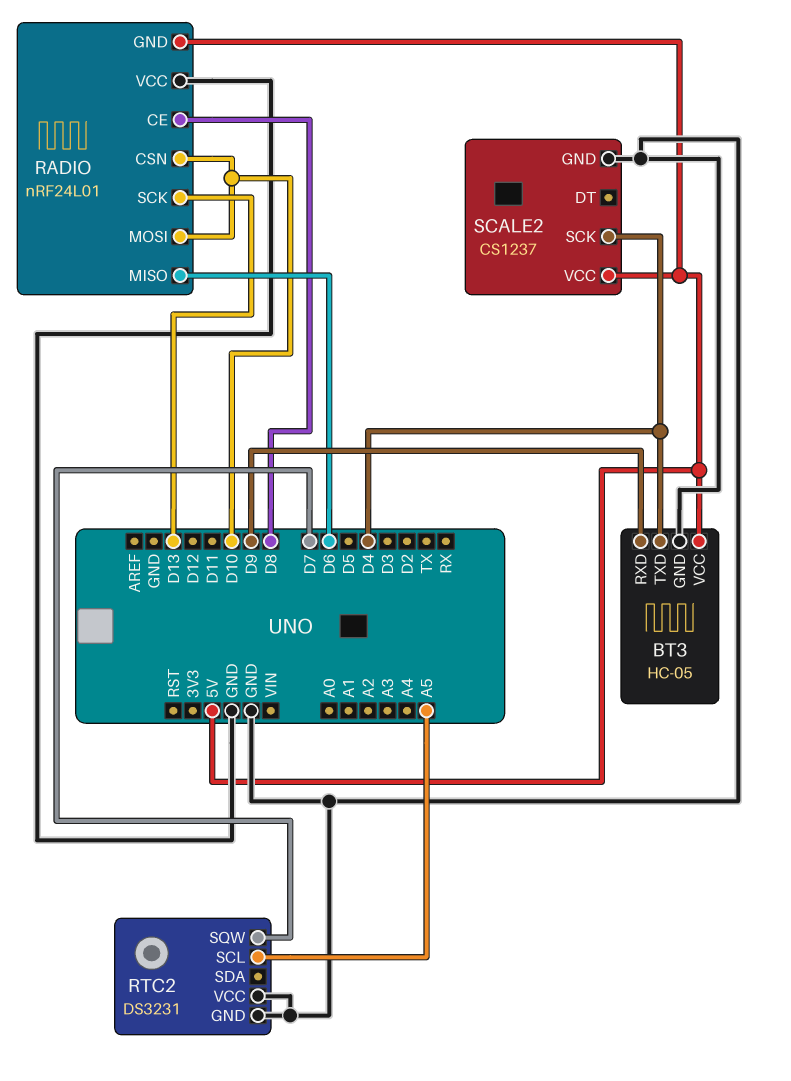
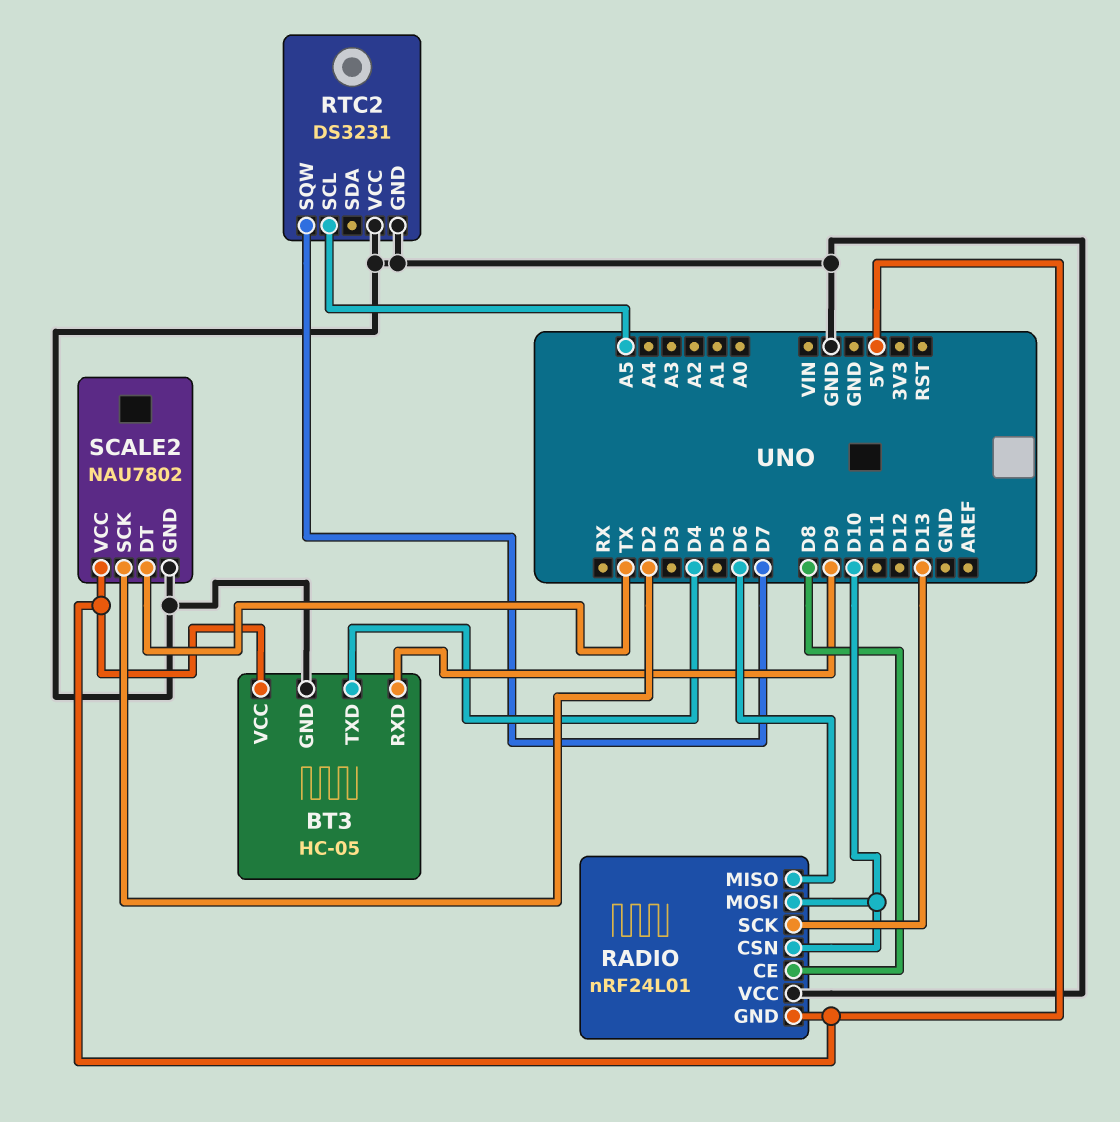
SCALE2: CS1237 -> NAU7802
SCALE2 pin DT: none -> TX
SCALE2 pin SCK: D4 -> D2

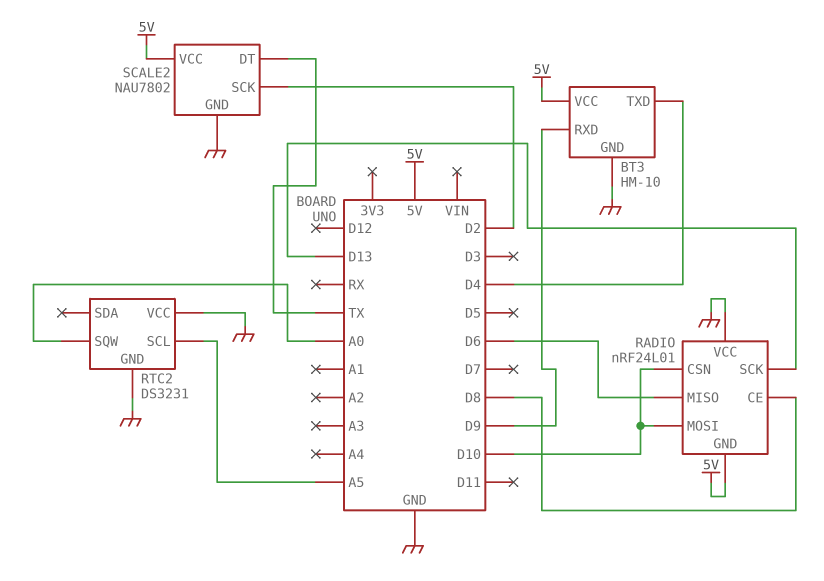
BT3: HC-05 -> HM-10
RTC2 pin SQW: D7 -> A0

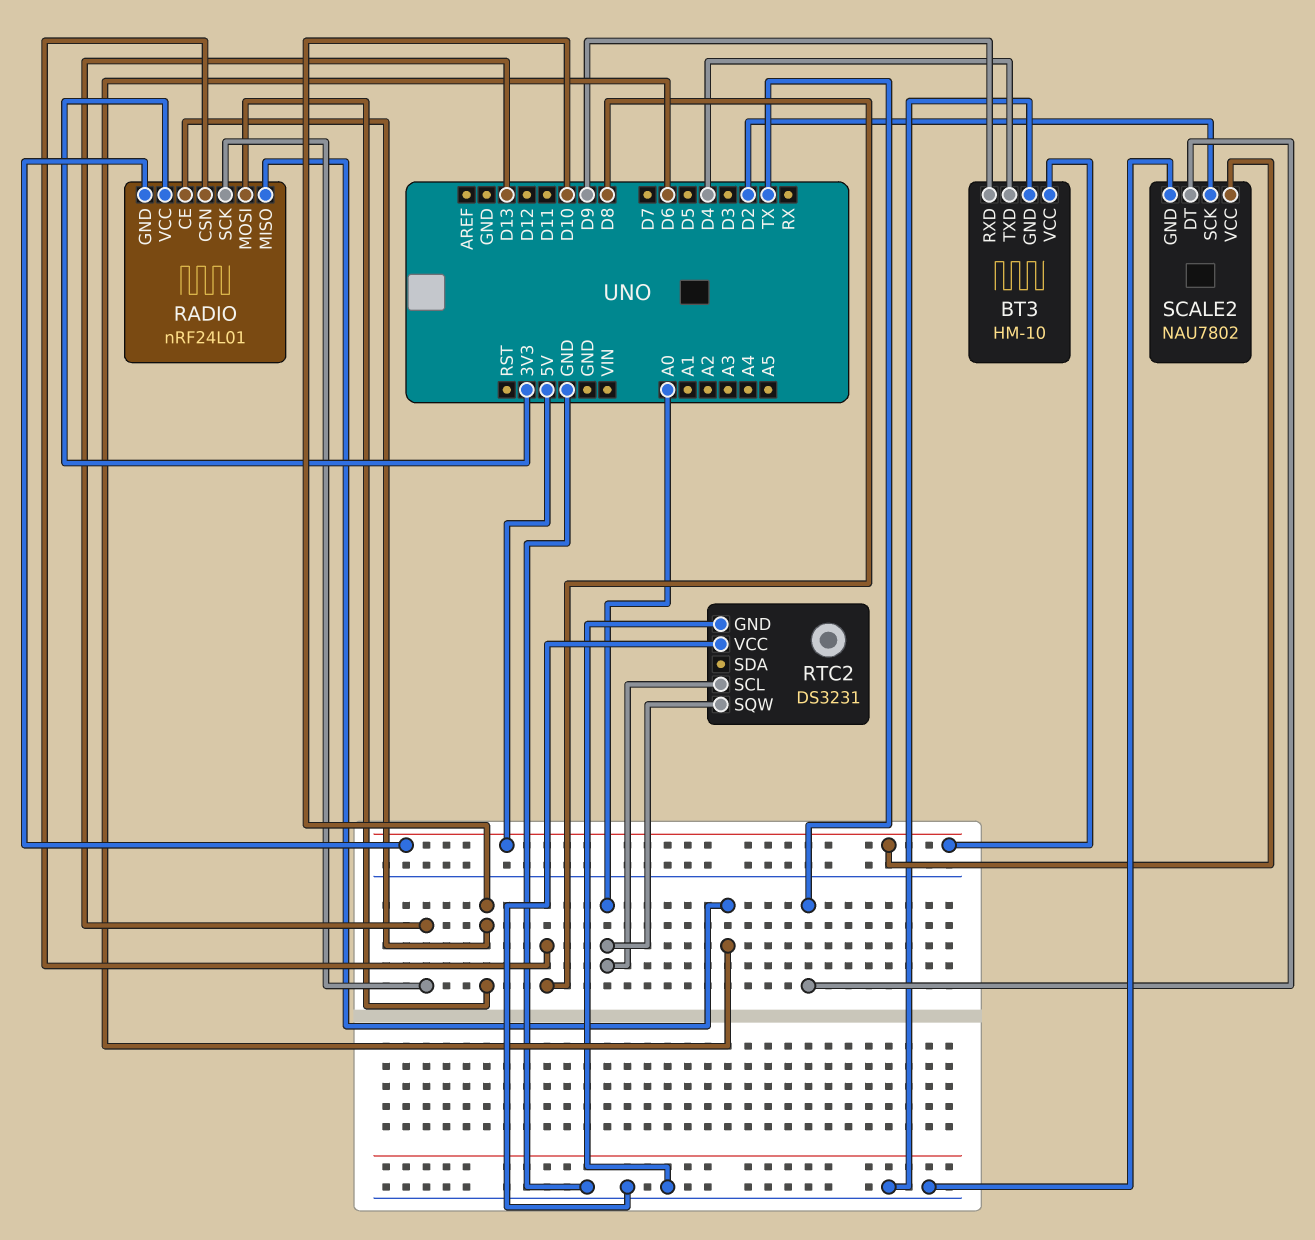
RADIO pin CE: D8 -> D10
RADIO pin CSN: D10 -> D8
RADIO pin VCC: GND -> 3V3
RTC2 pin SCL: A5 -> A0

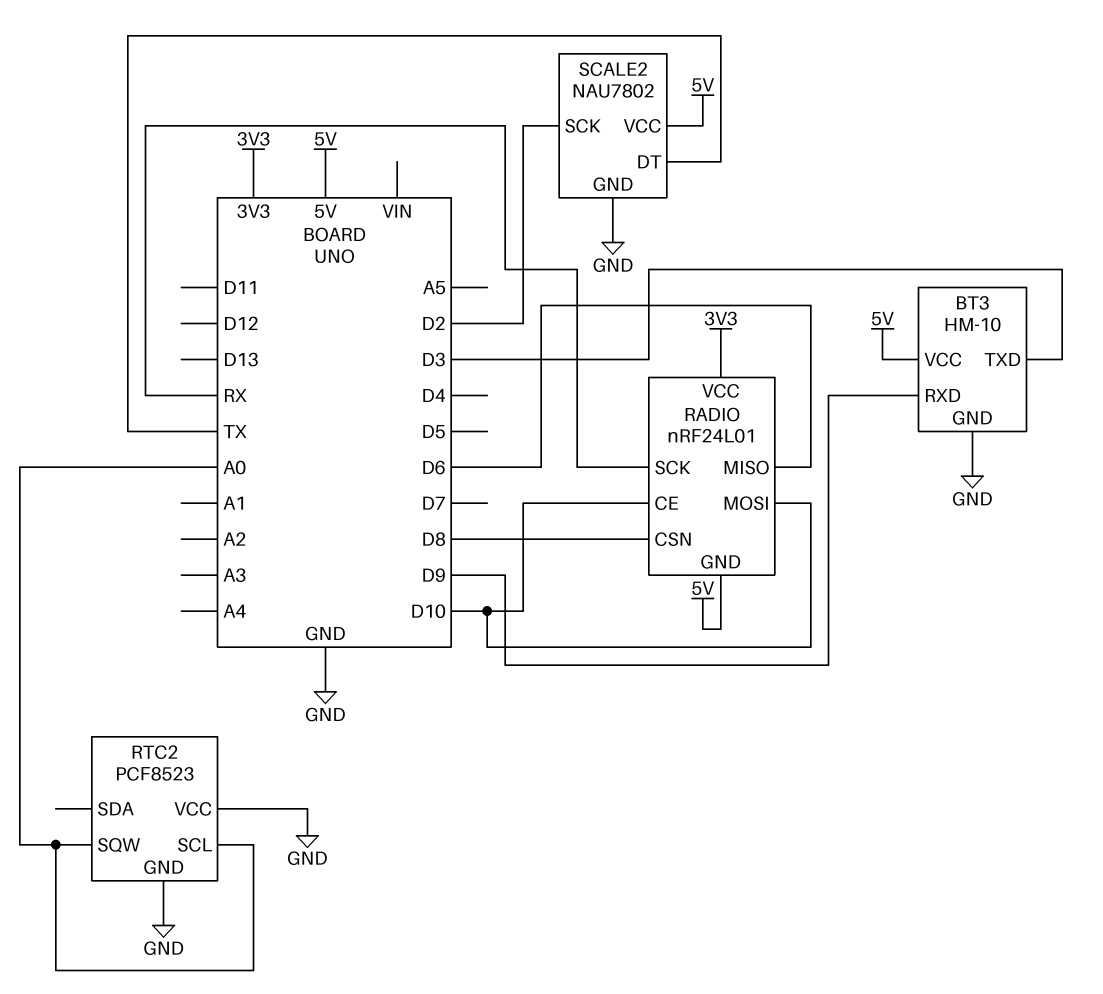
BT3 pin TXD: D4 -> D3
RADIO pin SCK: D13 -> RX
RTC2: DS3231 -> PCF8523

